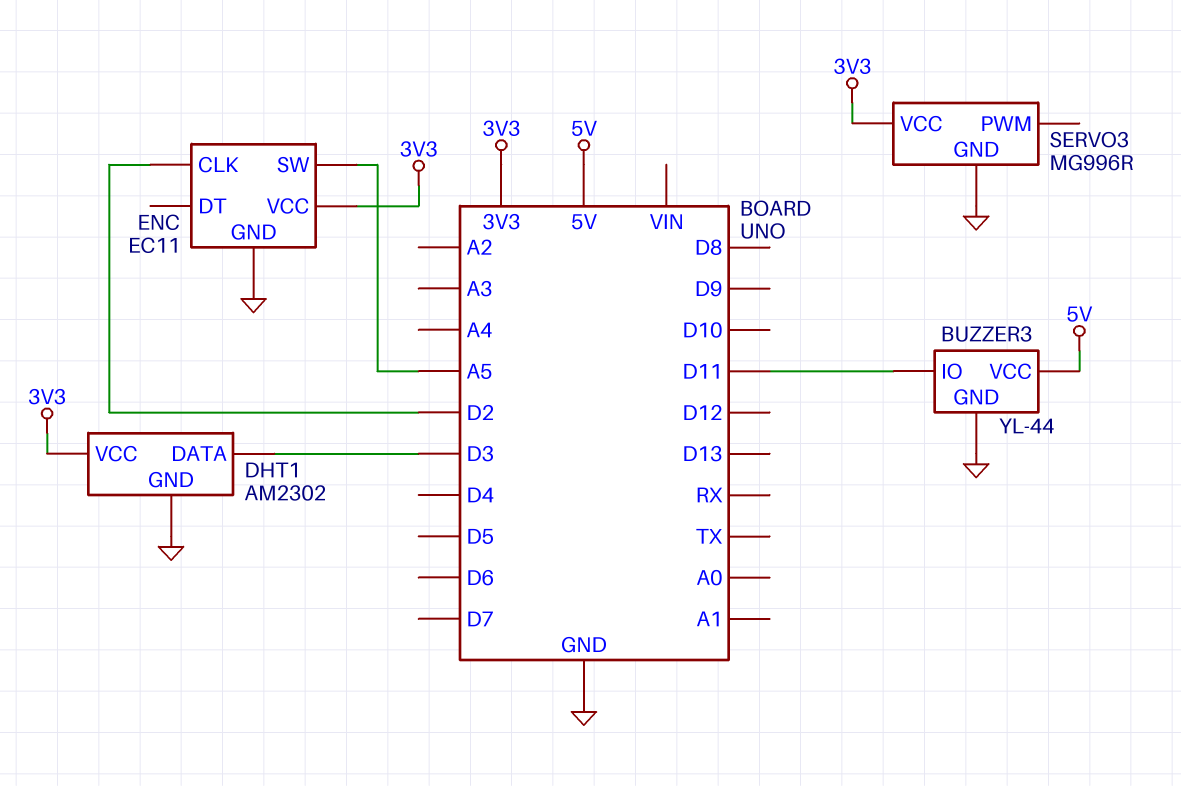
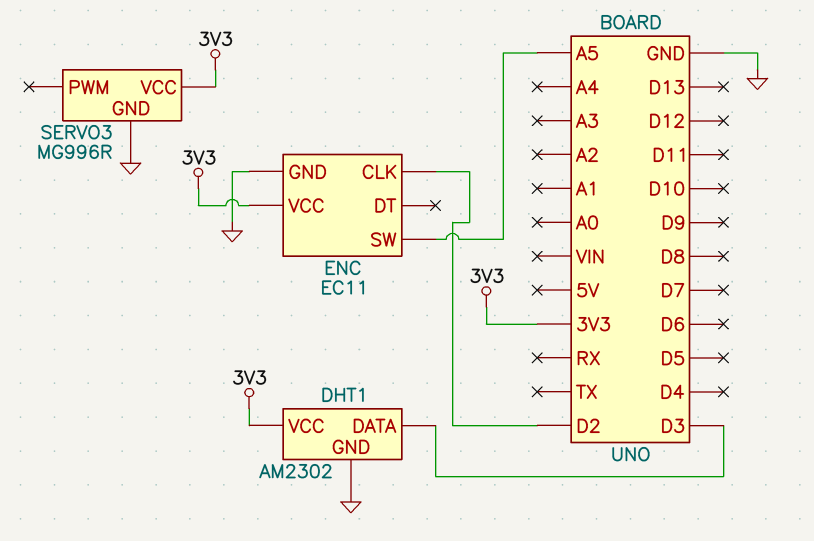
BUZZER3: YL-44 -> none
BUZZER3 pin GND: GND -> none
BUZZER3 pin IO: D11 -> none
BUZZER3 pin VCC: 5V -> none

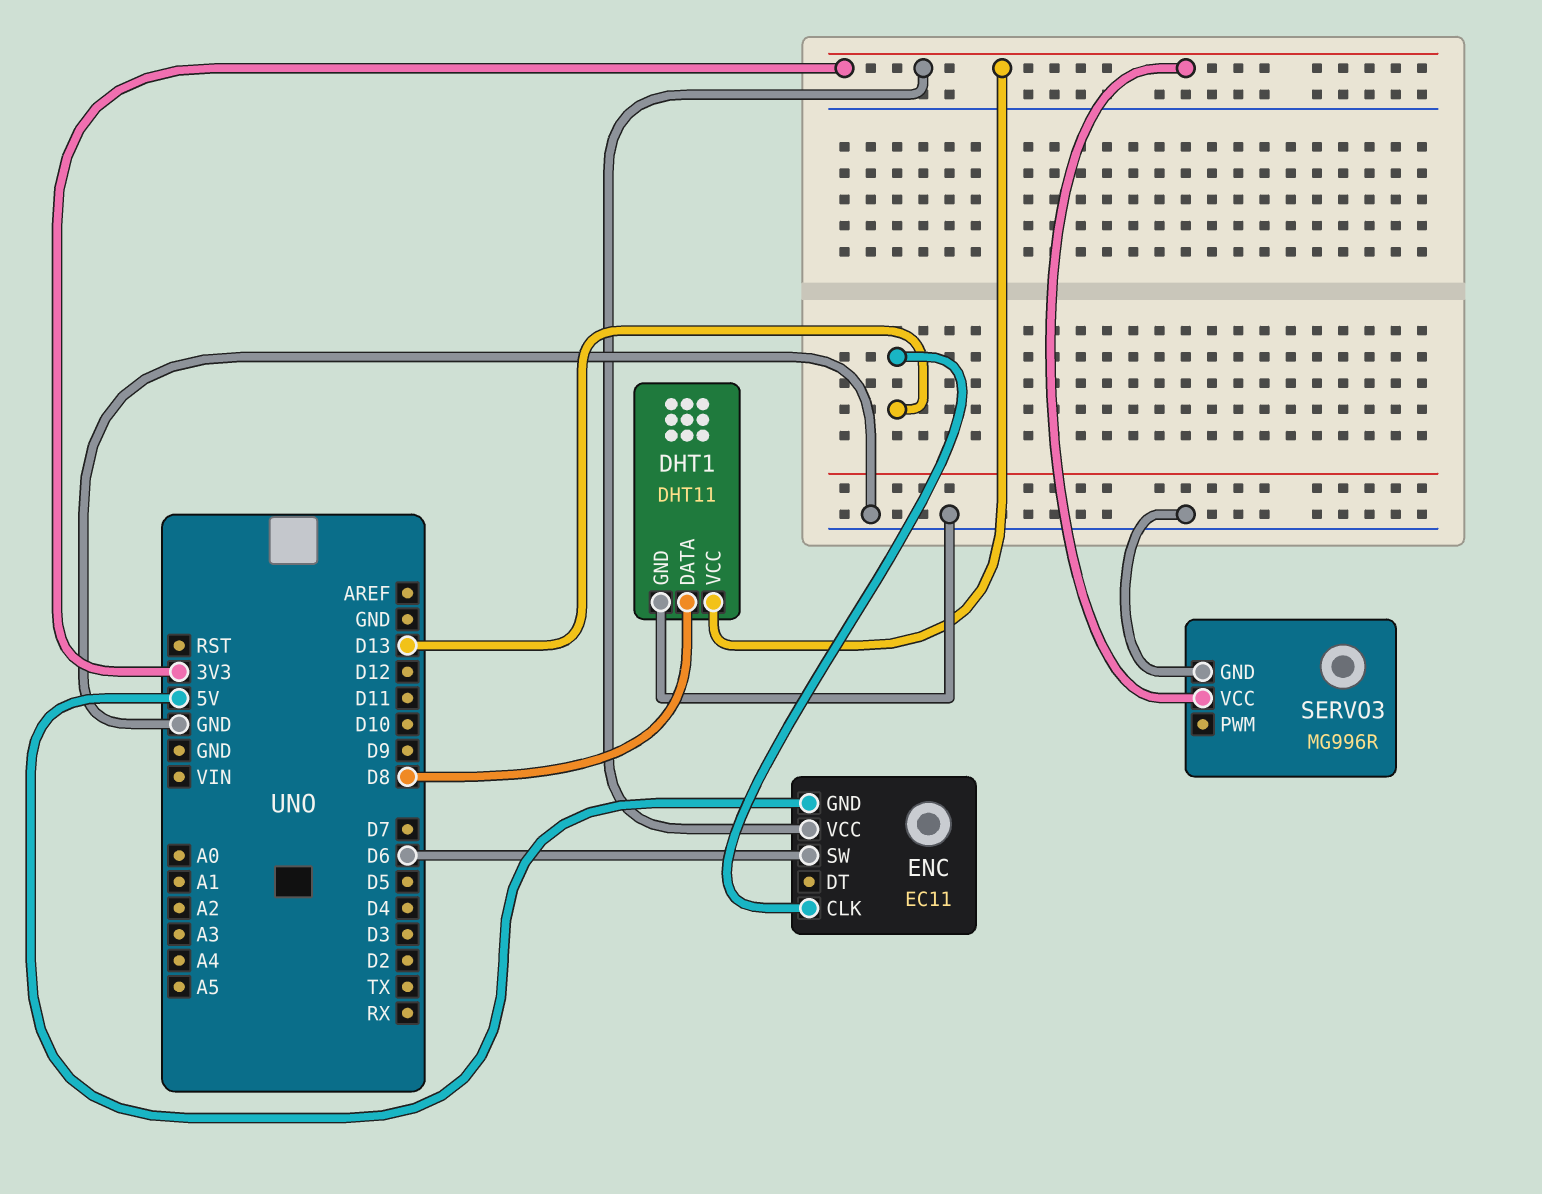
DHT1: AM2302 -> DHT11
DHT1 pin DATA: D3 -> D8
ENC pin CLK: D2 -> D13
ENC pin GND: GND -> 5V
ENC pin SW: A5 -> D6

